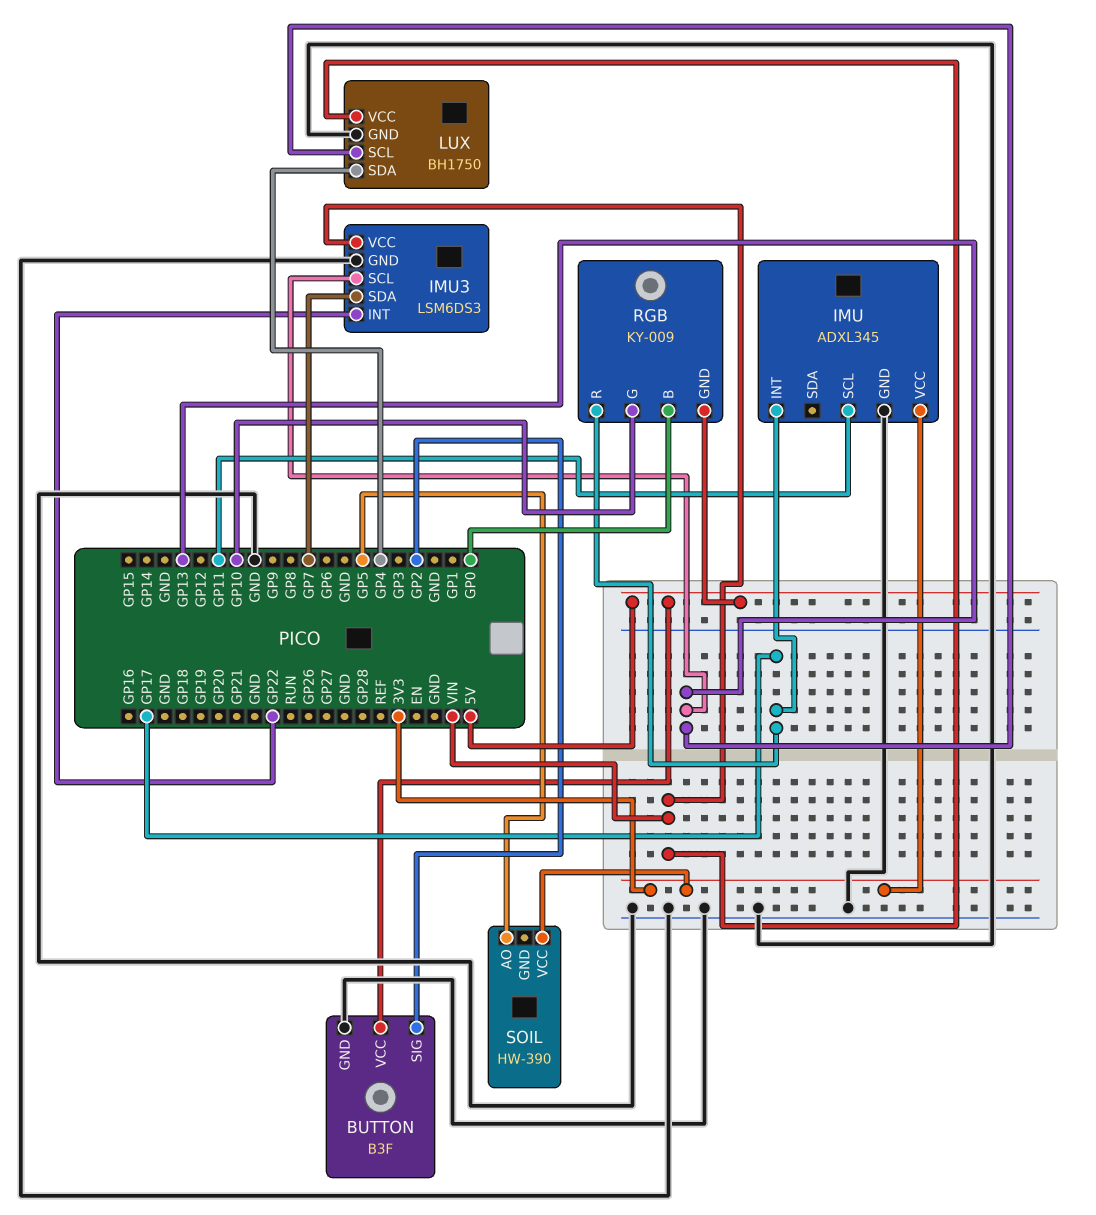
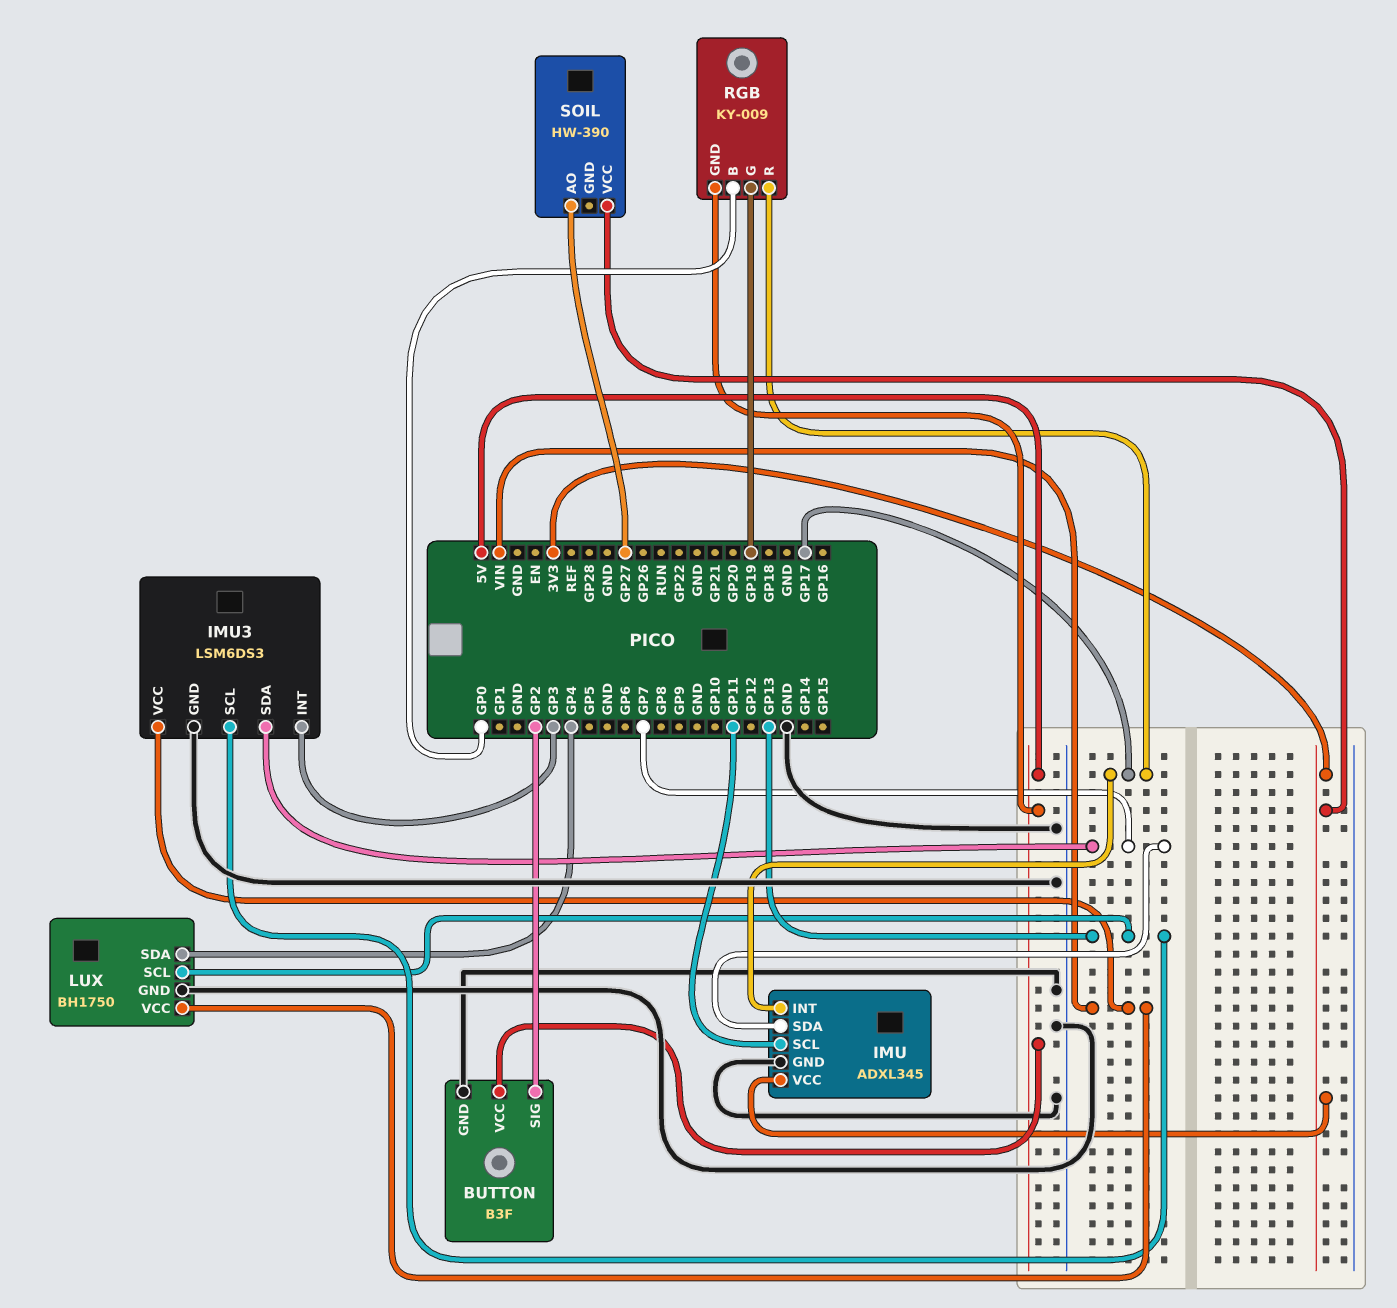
IMU pin SDA: none -> GP7
IMU3 pin INT: GP22 -> GP3
RGB pin G: GP10 -> GP19
SOIL pin AO: GP5 -> GP27

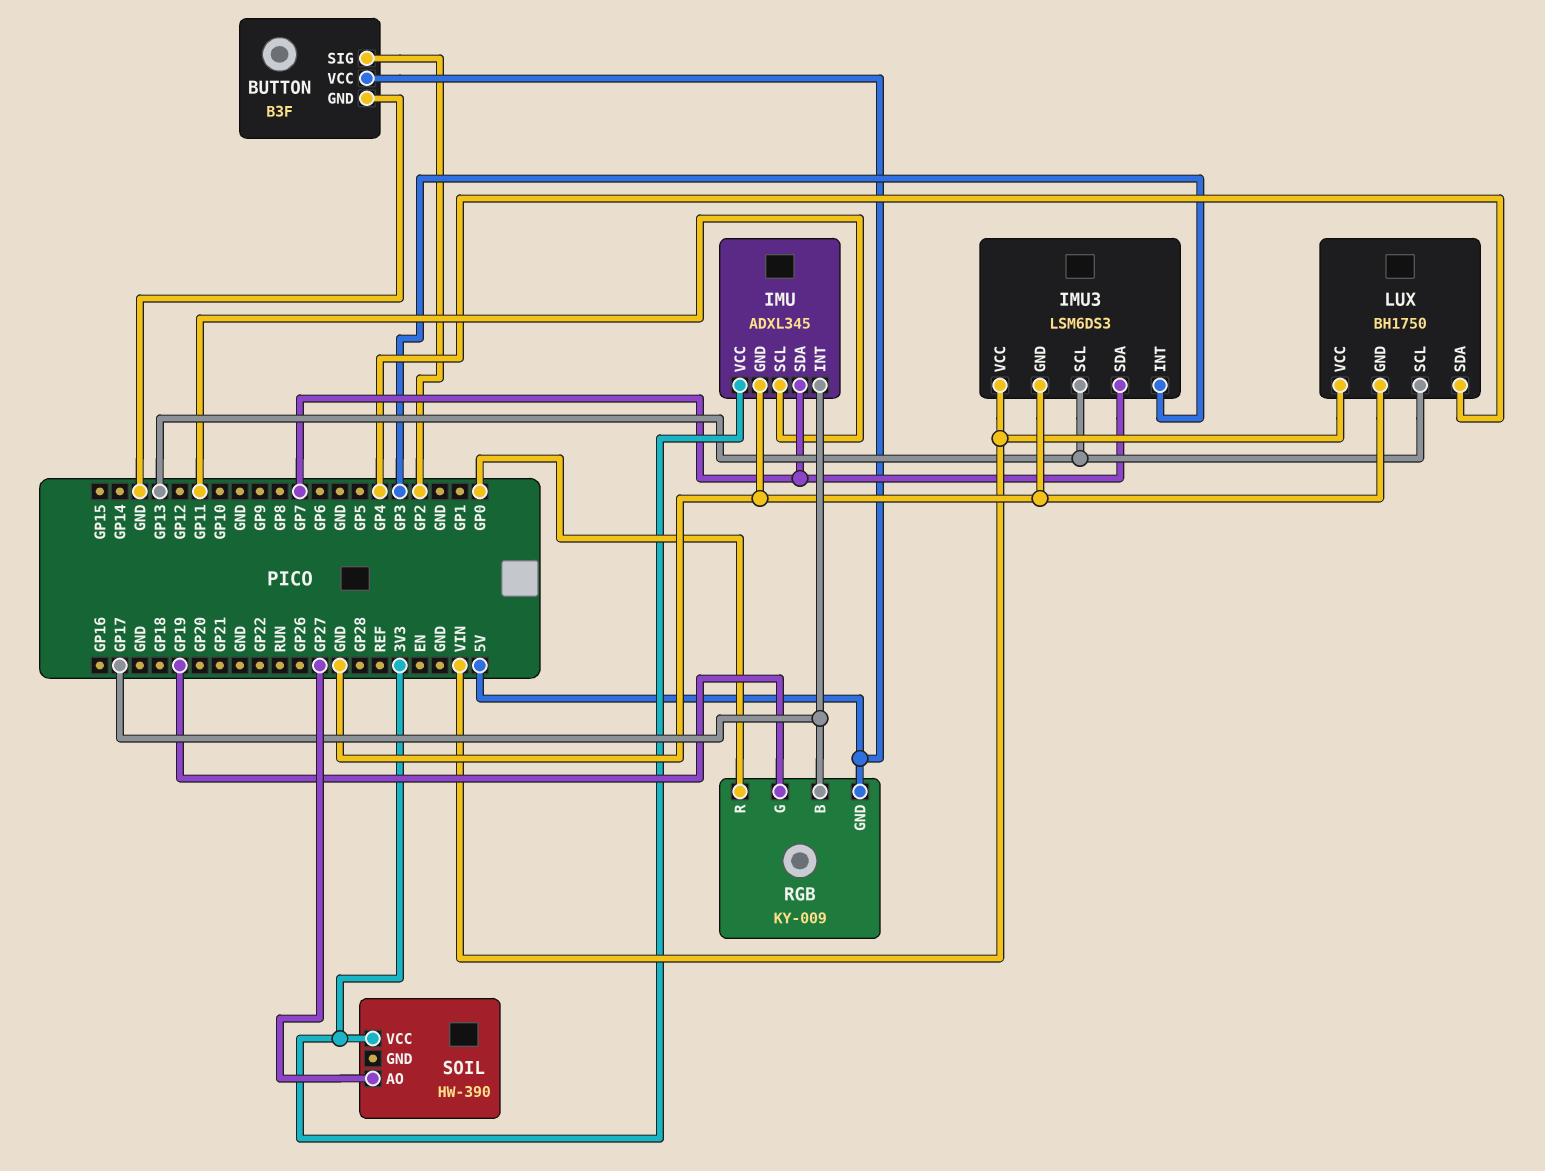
RGB pin B: GP0 -> GP17
RGB pin R: GP17 -> GP0

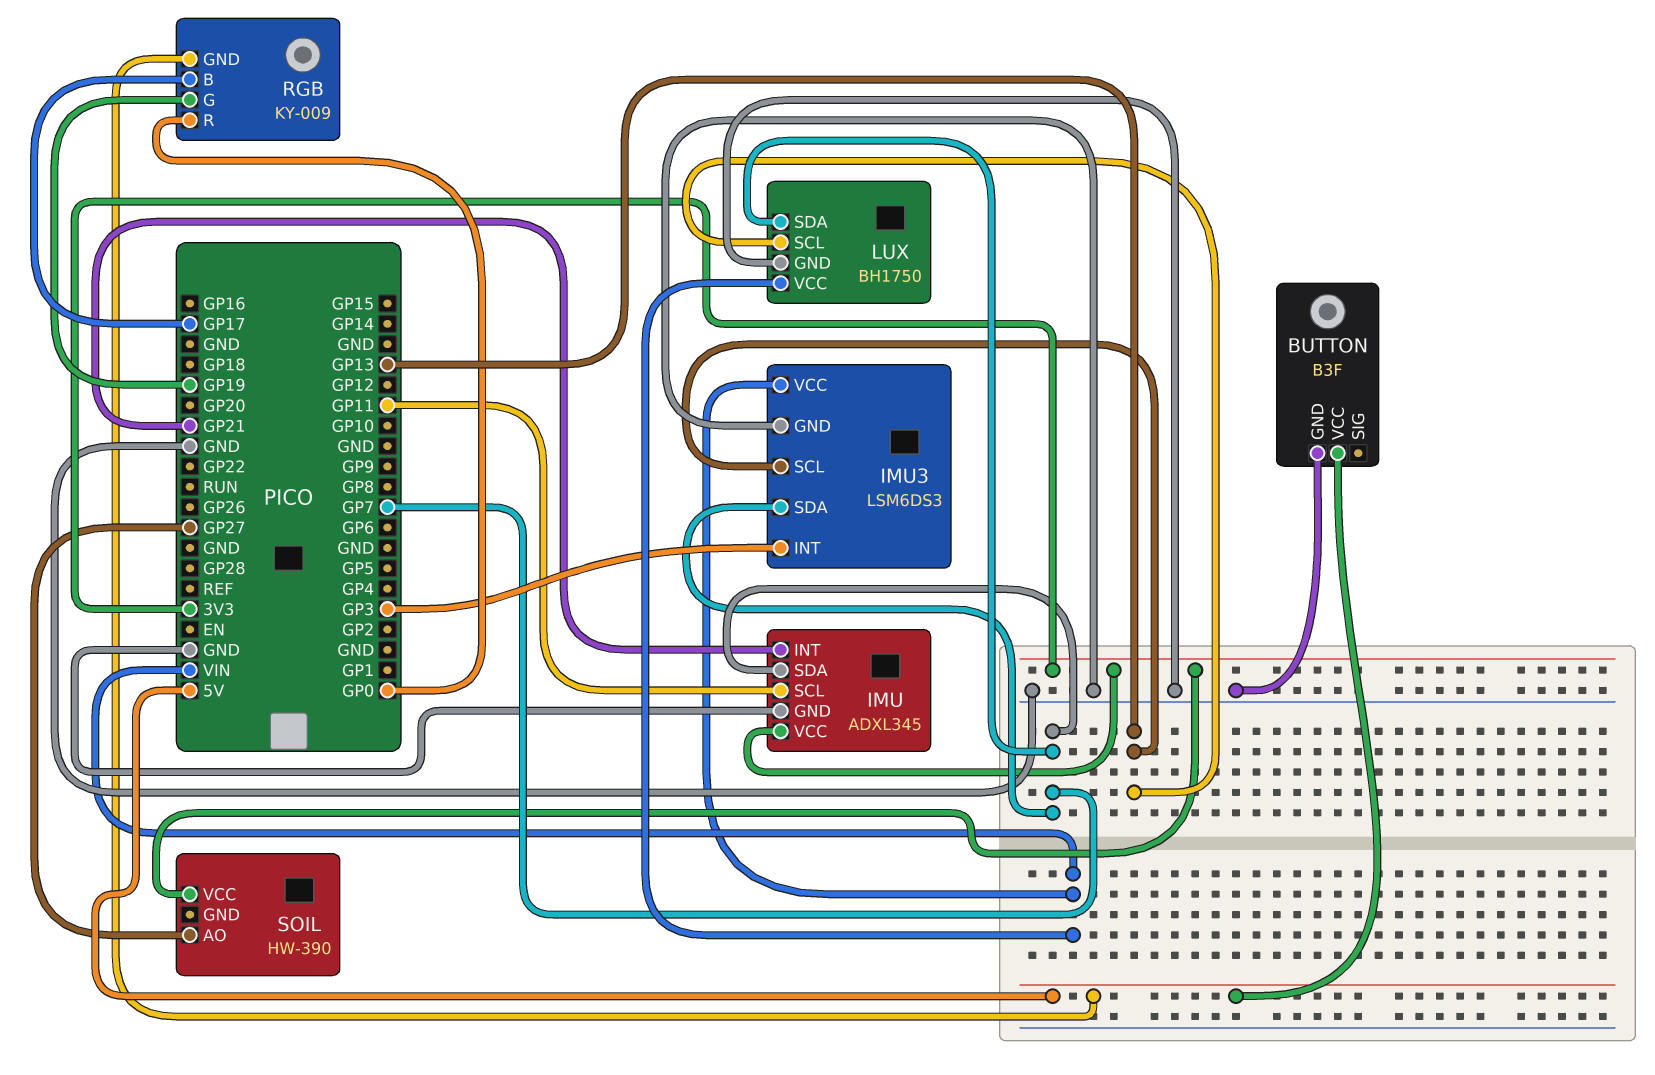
BUTTON pin SIG: GP2 -> none
IMU pin INT: GP17 -> GP21
LUX pin SDA: GP4 -> GP7

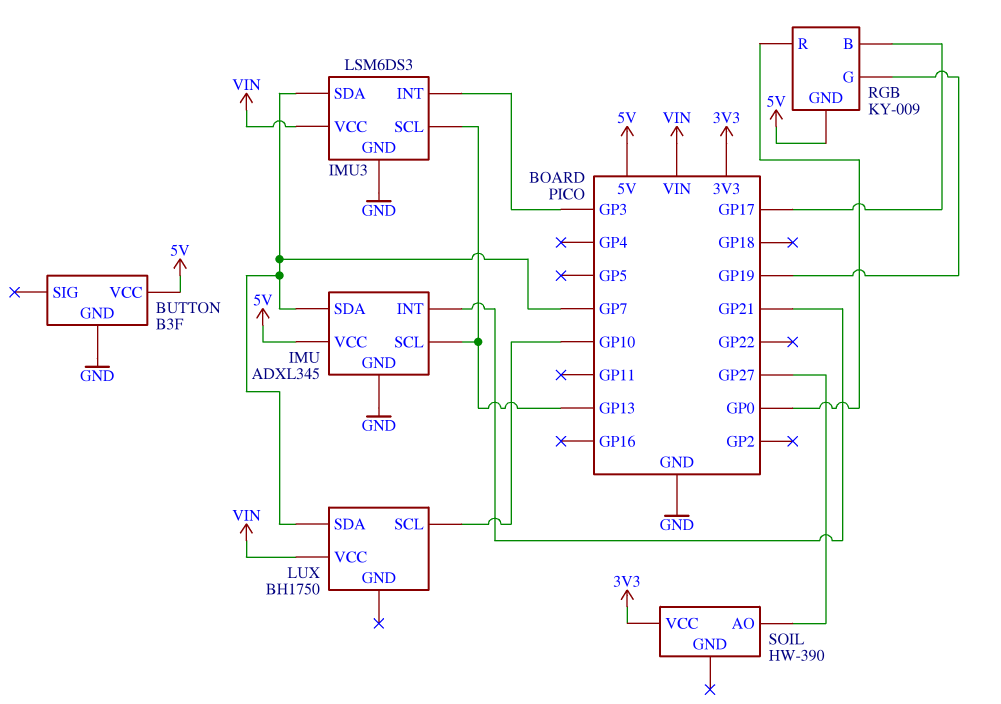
IMU pin SCL: GP11 -> GP13
IMU pin VCC: 3V3 -> 5V
LUX pin GND: GND -> none
LUX pin SCL: GP13 -> GP10

